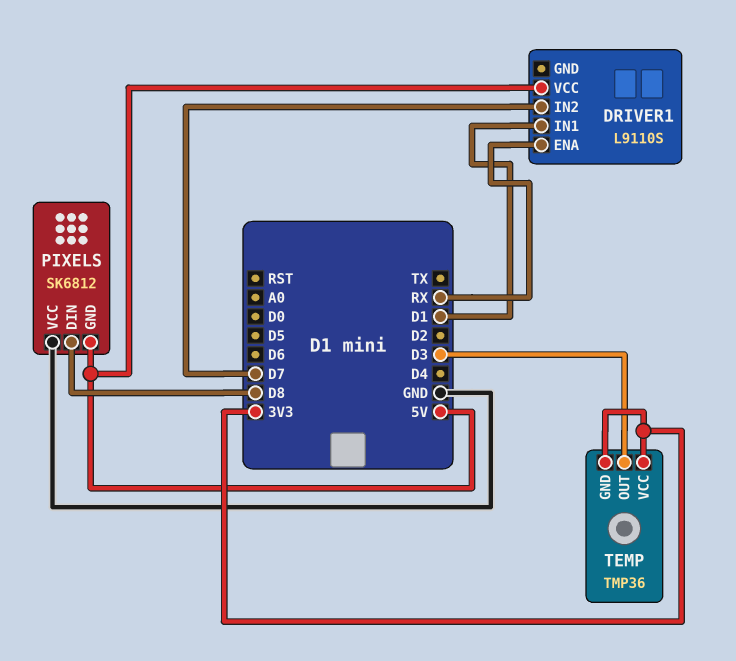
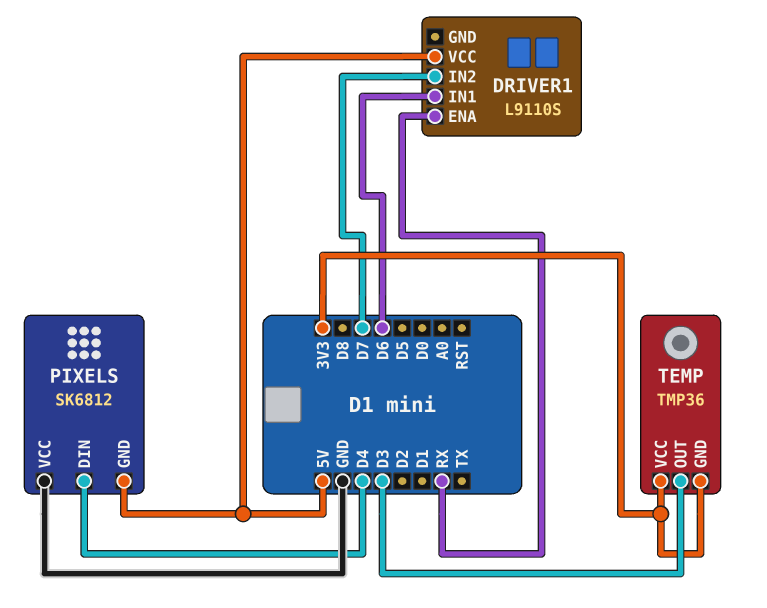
DRIVER1 pin IN1: D1 -> D6
PIXELS pin DIN: D8 -> D4

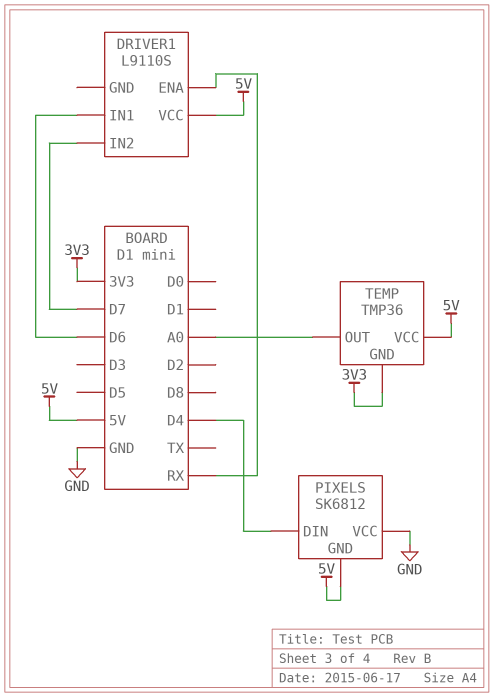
TEMP pin OUT: D3 -> A0
TEMP pin VCC: 3V3 -> 5V

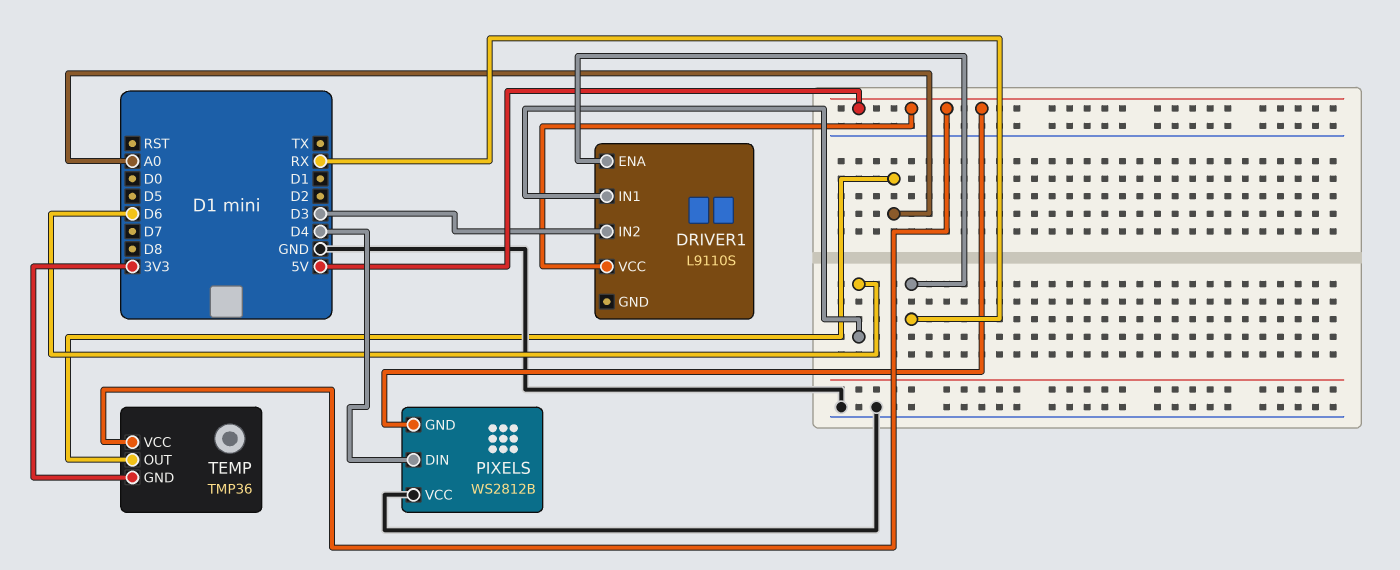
DRIVER1 pin IN2: D7 -> D3
PIXELS: SK6812 -> WS2812B

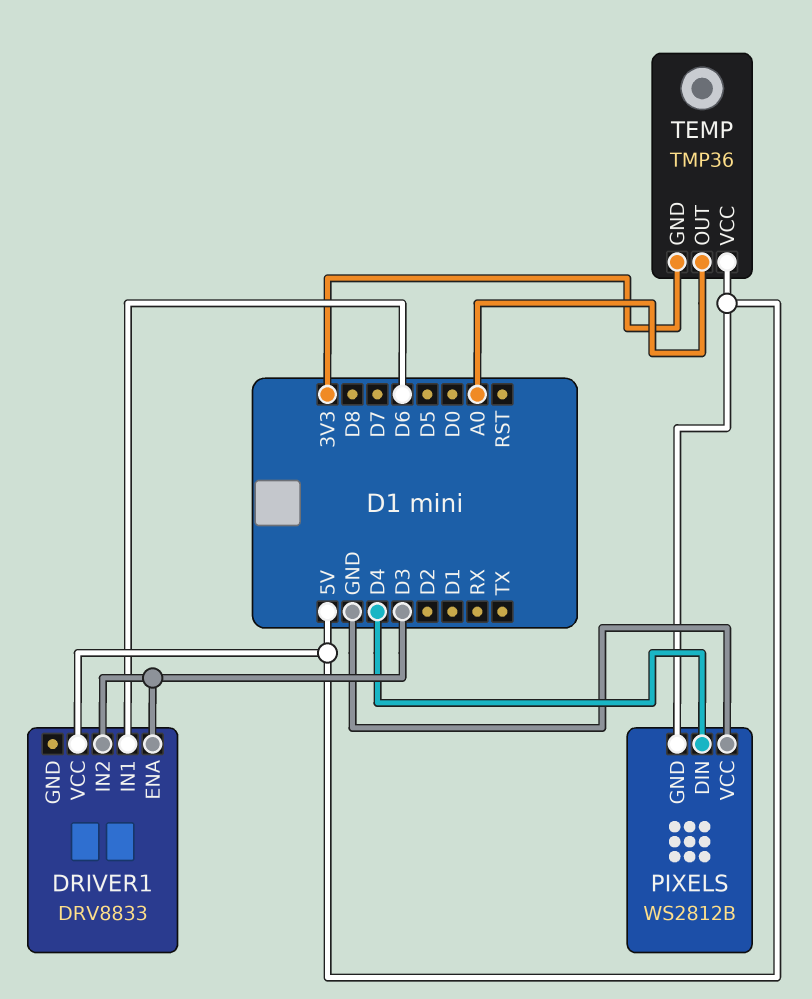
DRIVER1: L9110S -> DRV8833
DRIVER1 pin ENA: RX -> D3

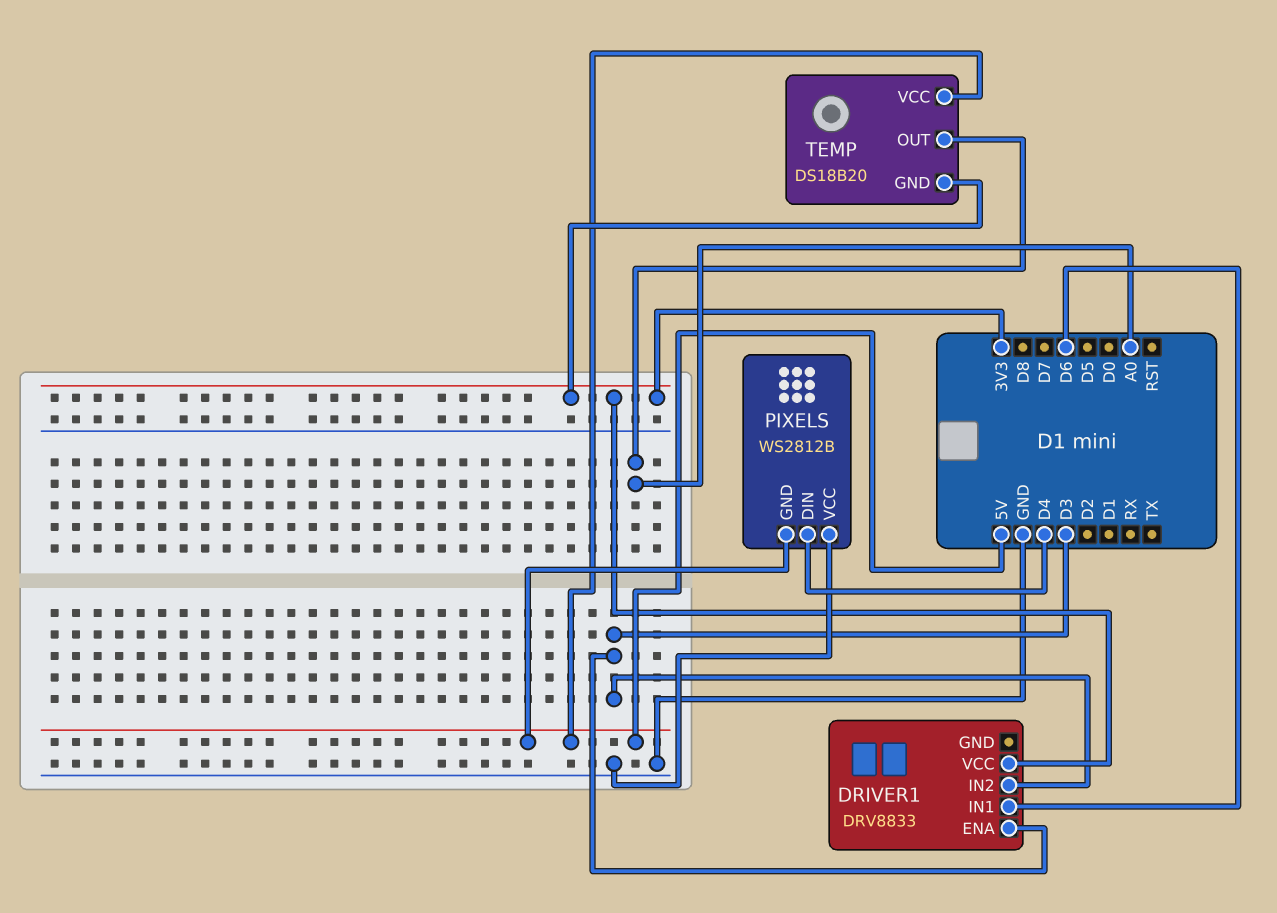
DRIVER1 pin VCC: 5V -> 3V3
TEMP: TMP36 -> DS18B20

